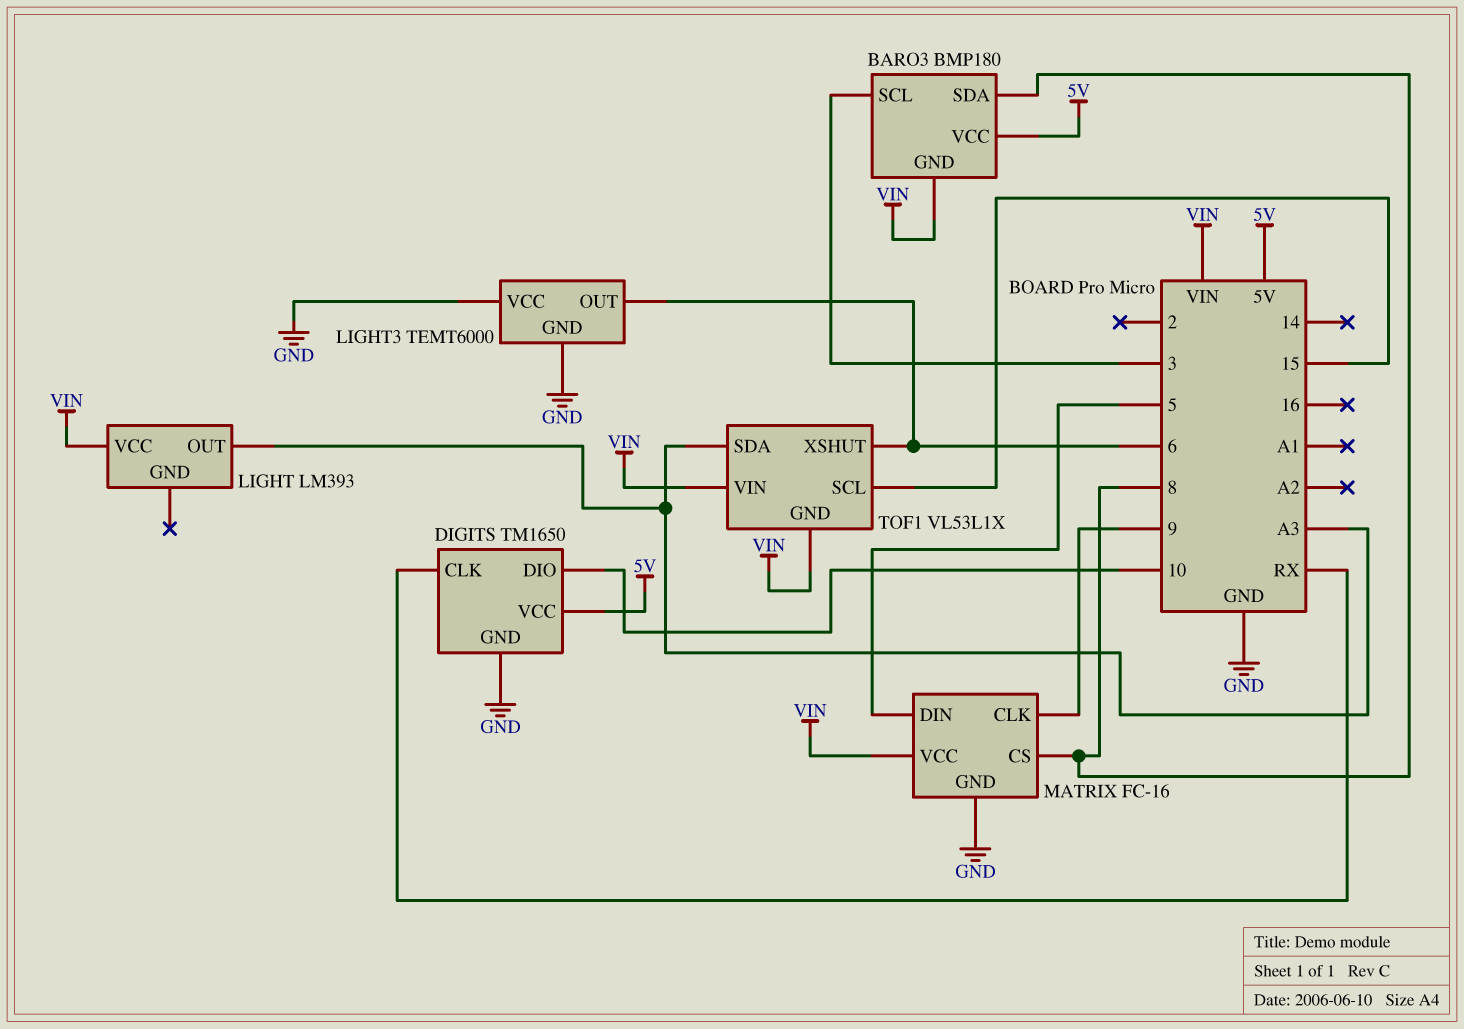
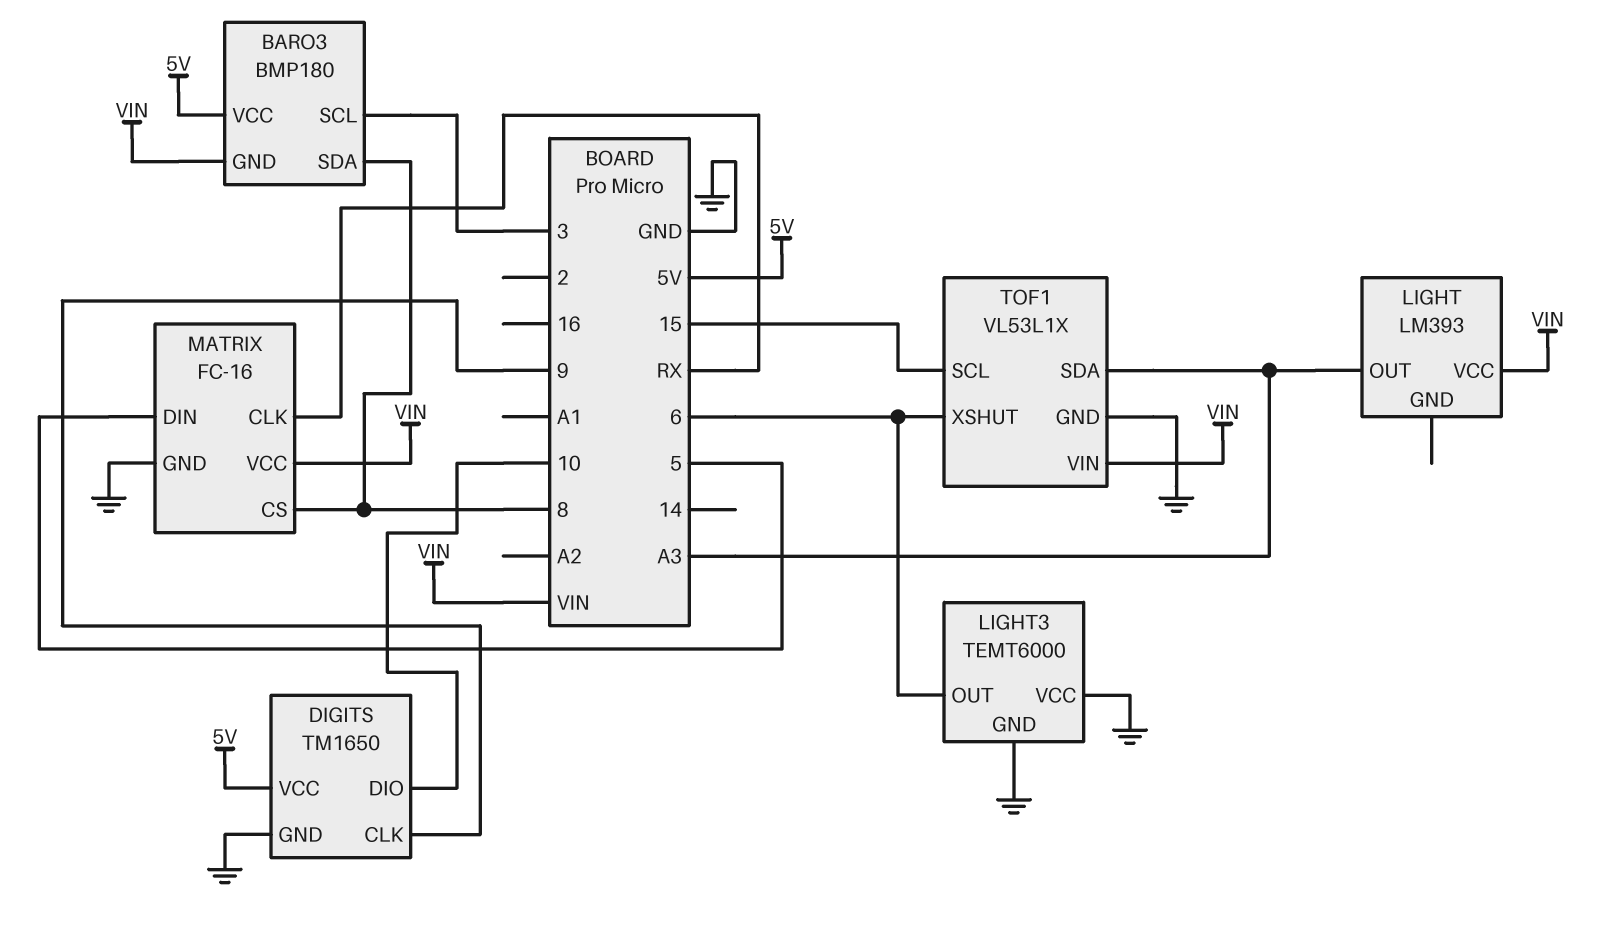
DIGITS pin CLK: RX -> 9
MATRIX pin CLK: 9 -> RX
TOF1 pin GND: VIN -> GND

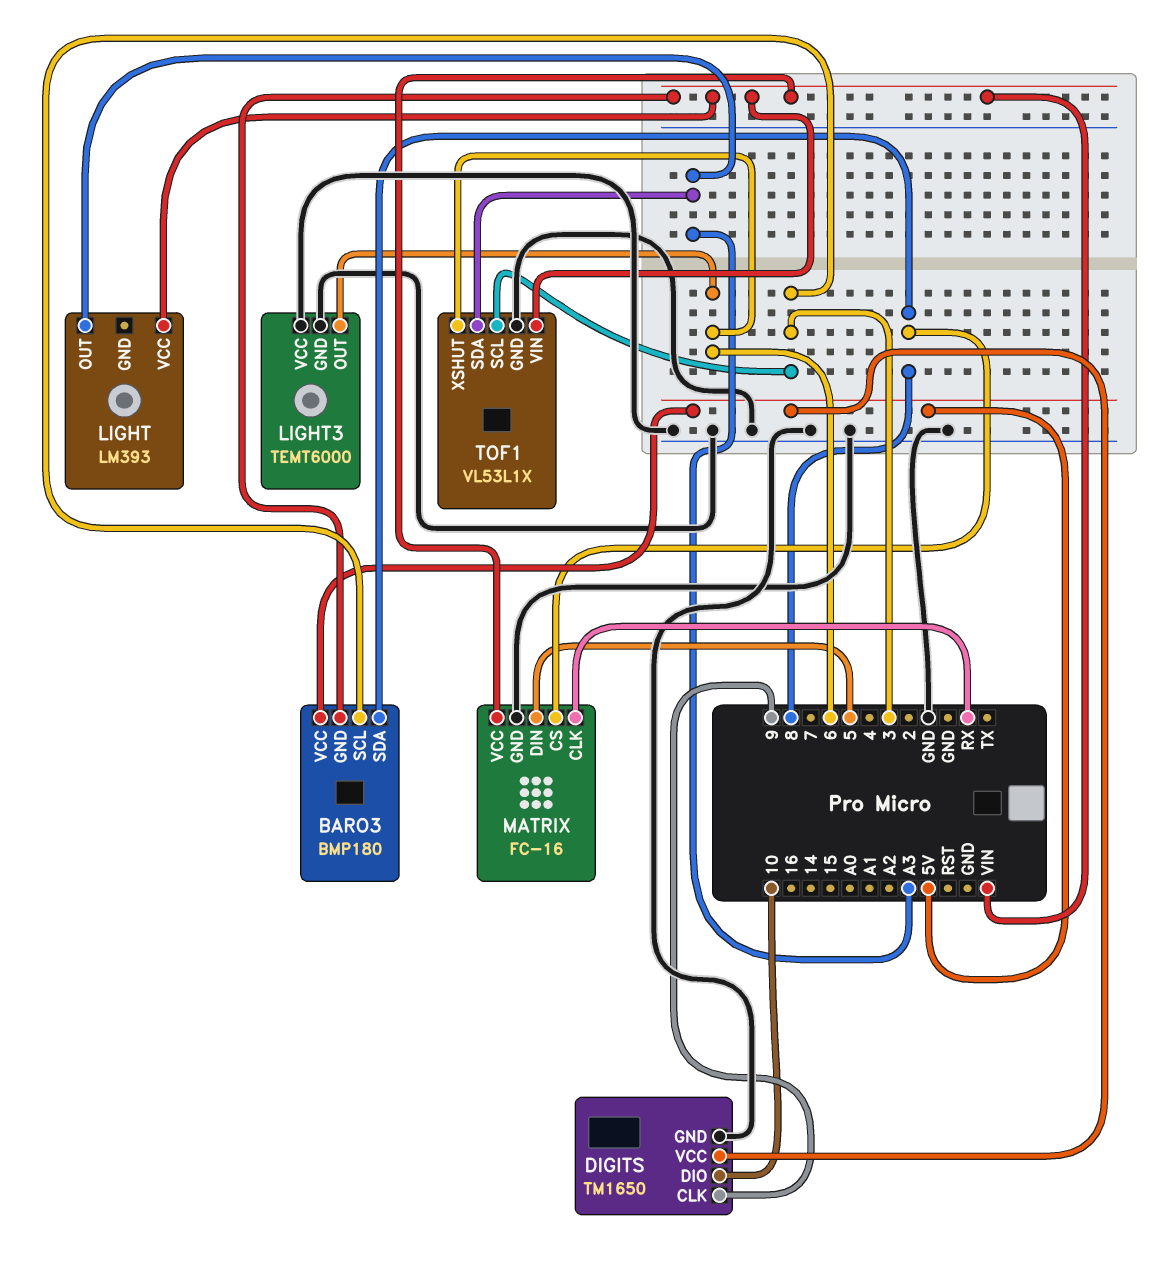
TOF1 pin SCL: 15 -> 3

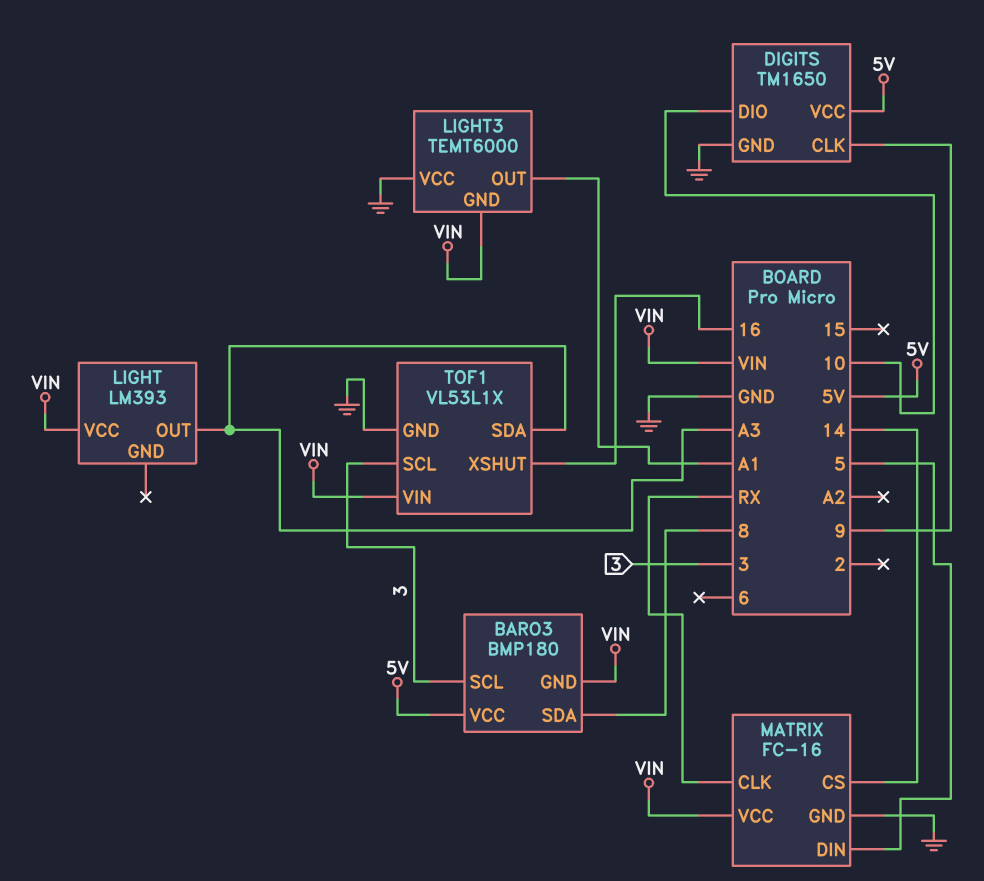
LIGHT3 pin GND: GND -> VIN
LIGHT3 pin OUT: 6 -> A1
MATRIX pin CS: 8 -> 14
TOF1 pin XSHUT: 6 -> 16

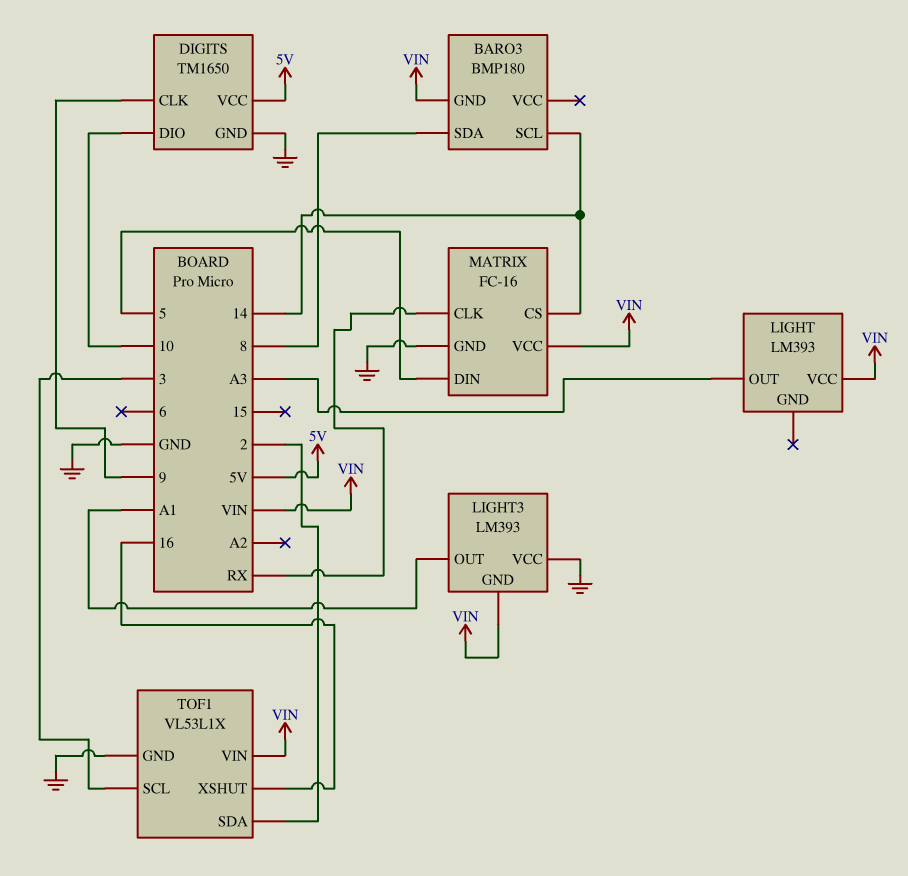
BARO3 pin SCL: 3 -> 14
BARO3 pin VCC: 5V -> none
LIGHT3: TEMT6000 -> LM393
TOF1 pin SDA: A3 -> 2

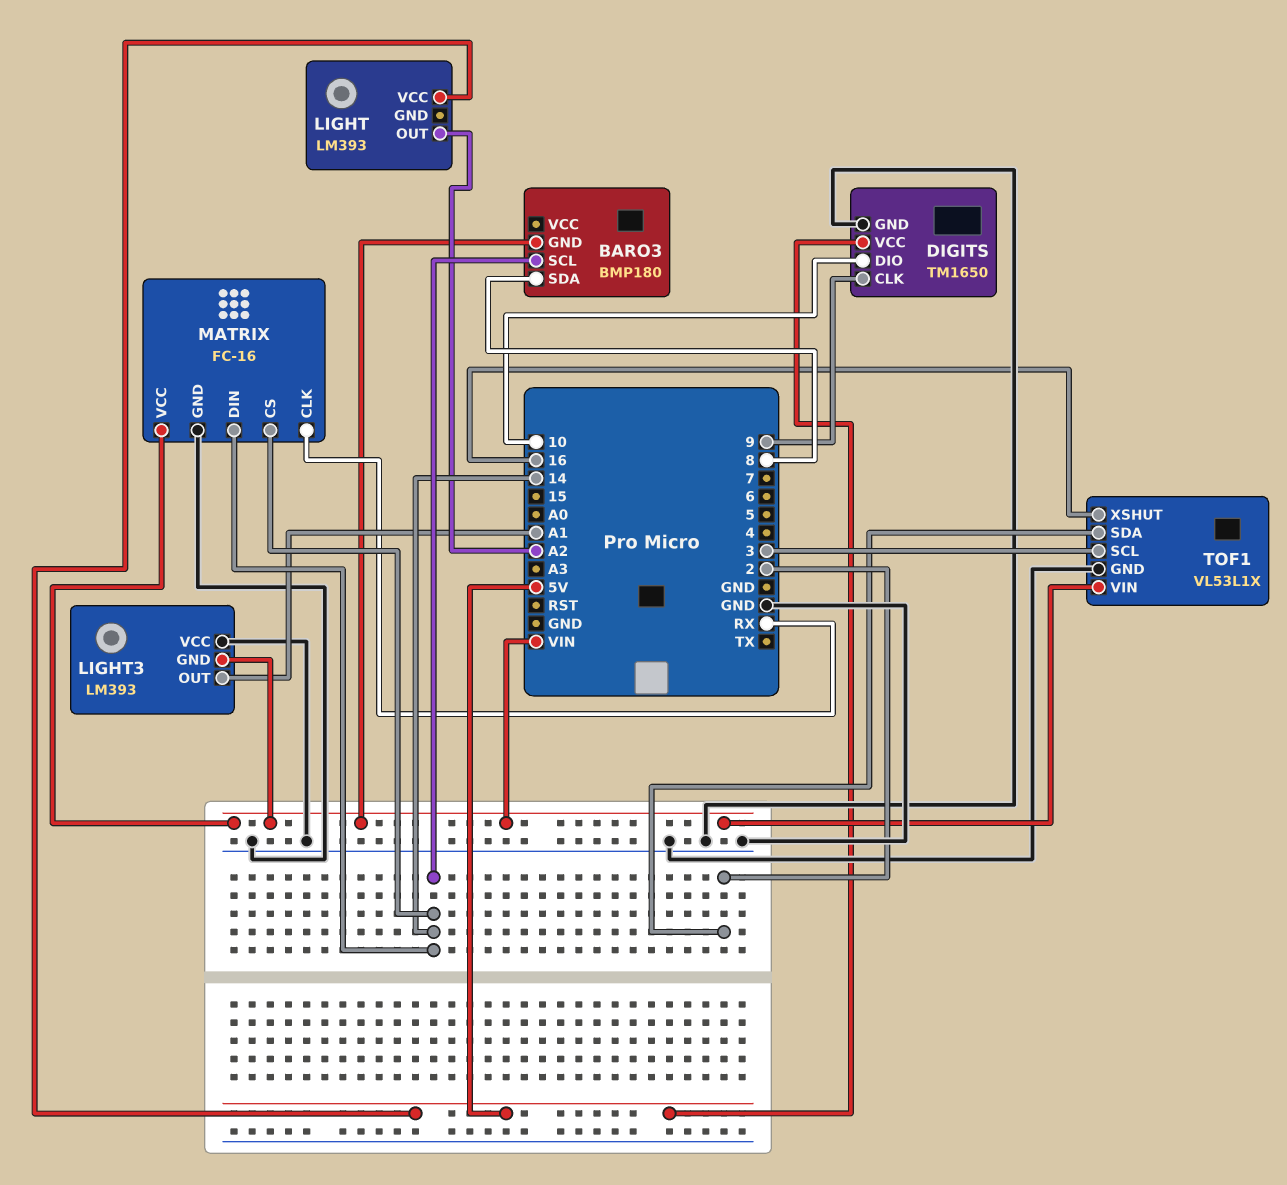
LIGHT pin OUT: A3 -> A2
LIGHT pin VCC: VIN -> 5V
MATRIX pin DIN: 5 -> 14

